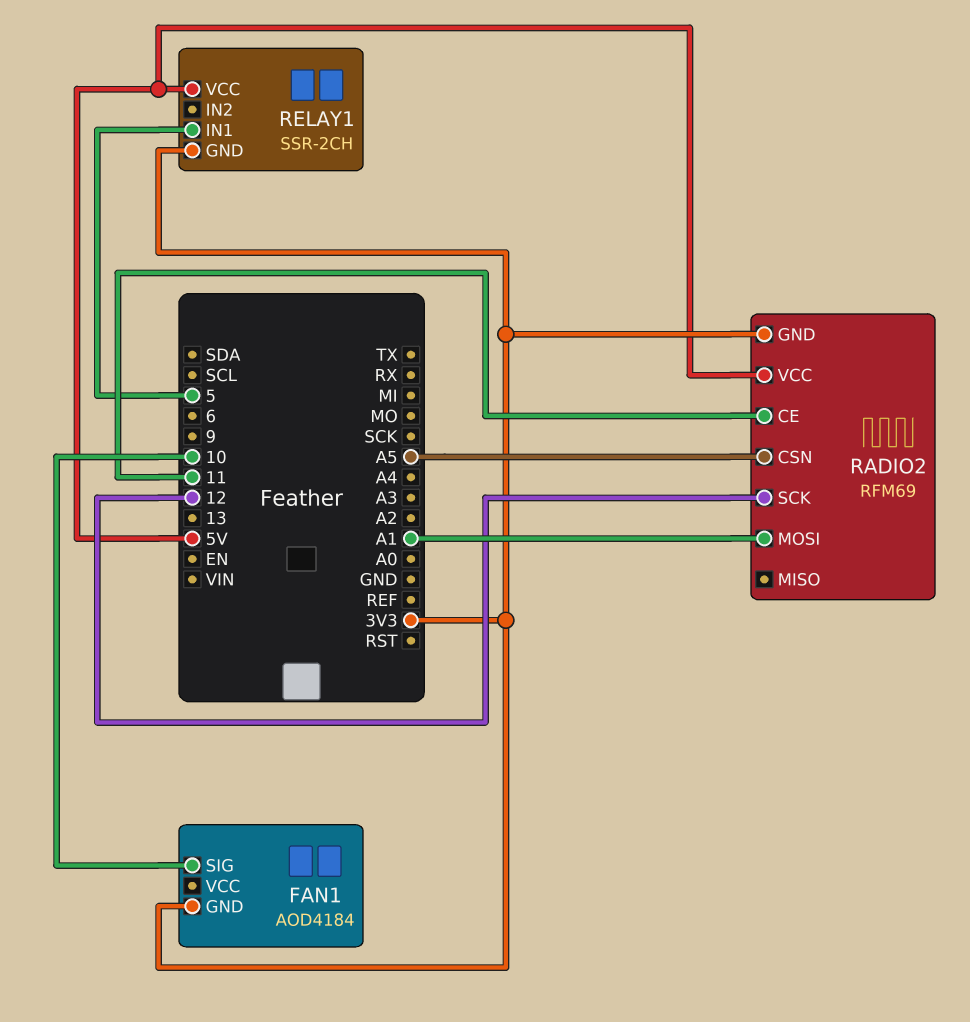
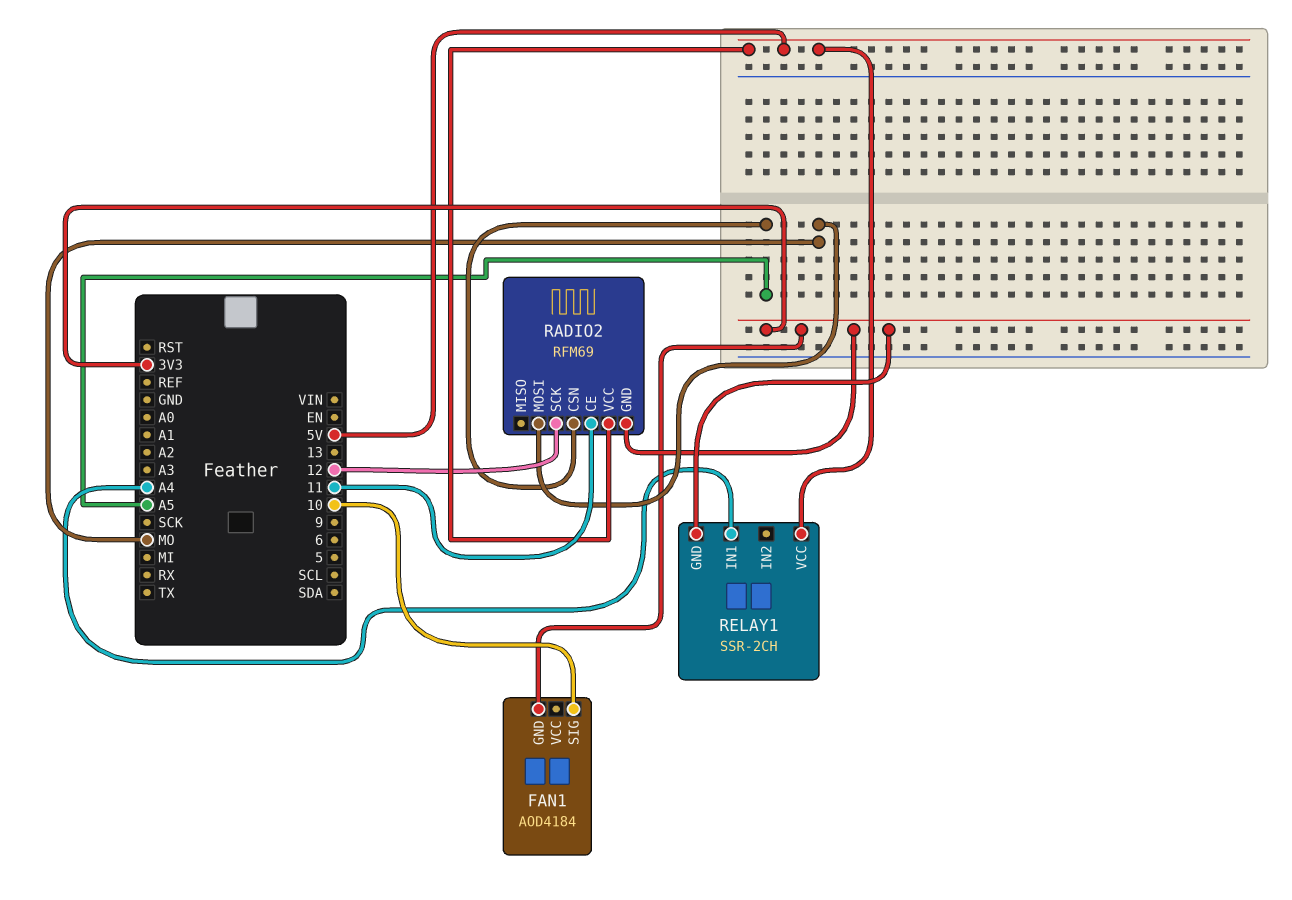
RADIO2 pin MOSI: A1 -> MO
RELAY1 pin IN1: 5 -> A4

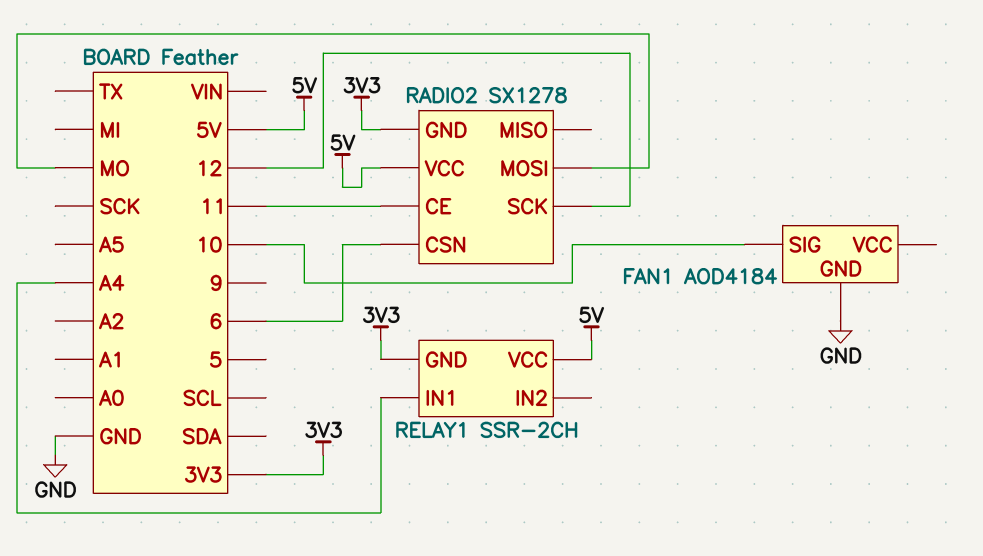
FAN1 pin GND: 3V3 -> GND
RADIO2: RFM69 -> SX1278
RADIO2 pin CSN: A5 -> 6

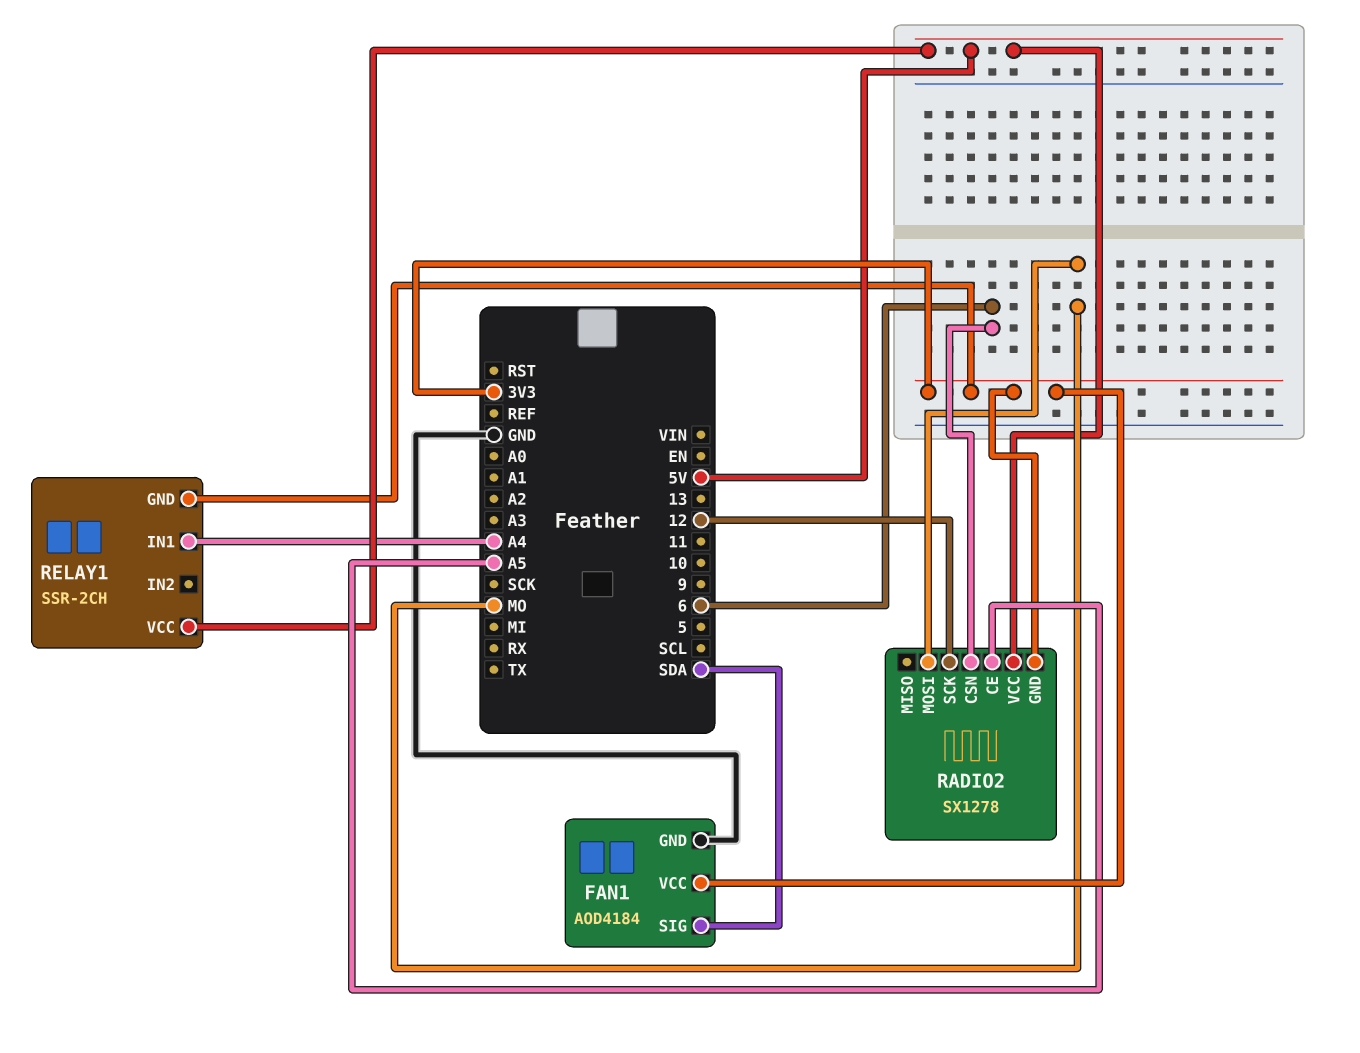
FAN1 pin SIG: 10 -> SDA
FAN1 pin VCC: none -> 3V3
RADIO2 pin CE: 11 -> A5

